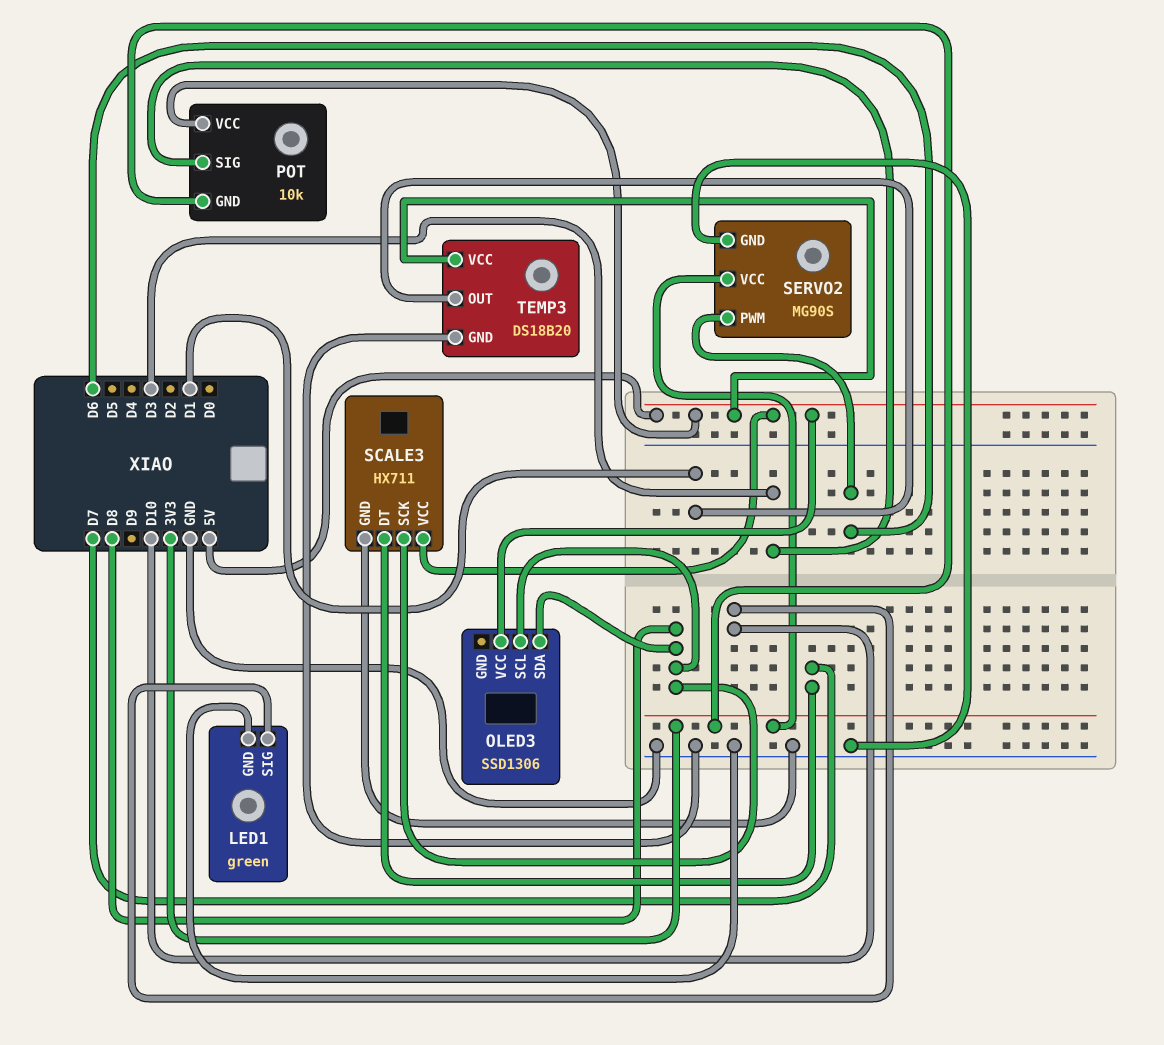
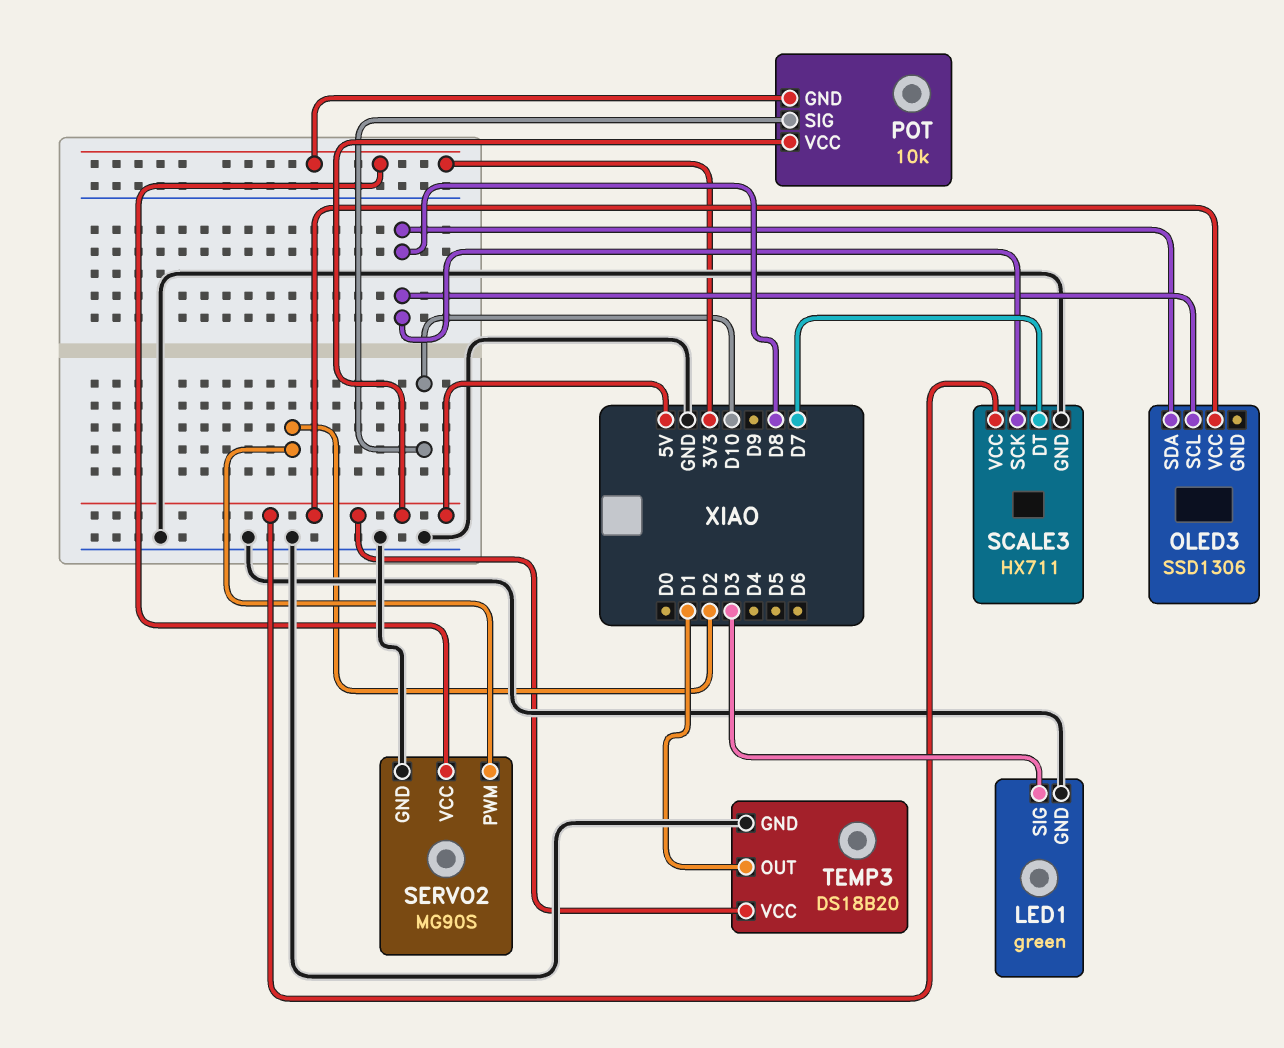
LED1 pin SIG: D10 -> D3
POT pin SIG: D3 -> D10
SERVO2 pin PWM: D6 -> D2

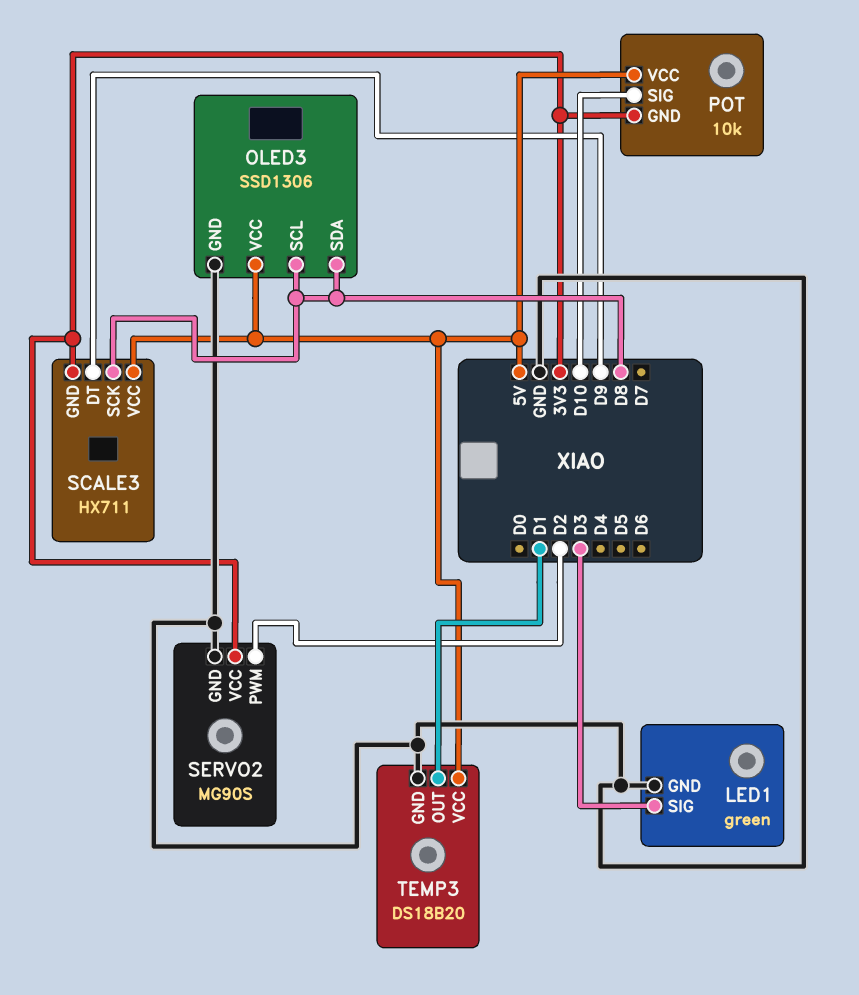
OLED3 pin GND: none -> GND
SCALE3 pin DT: D7 -> D9
SCALE3 pin GND: GND -> 3V3

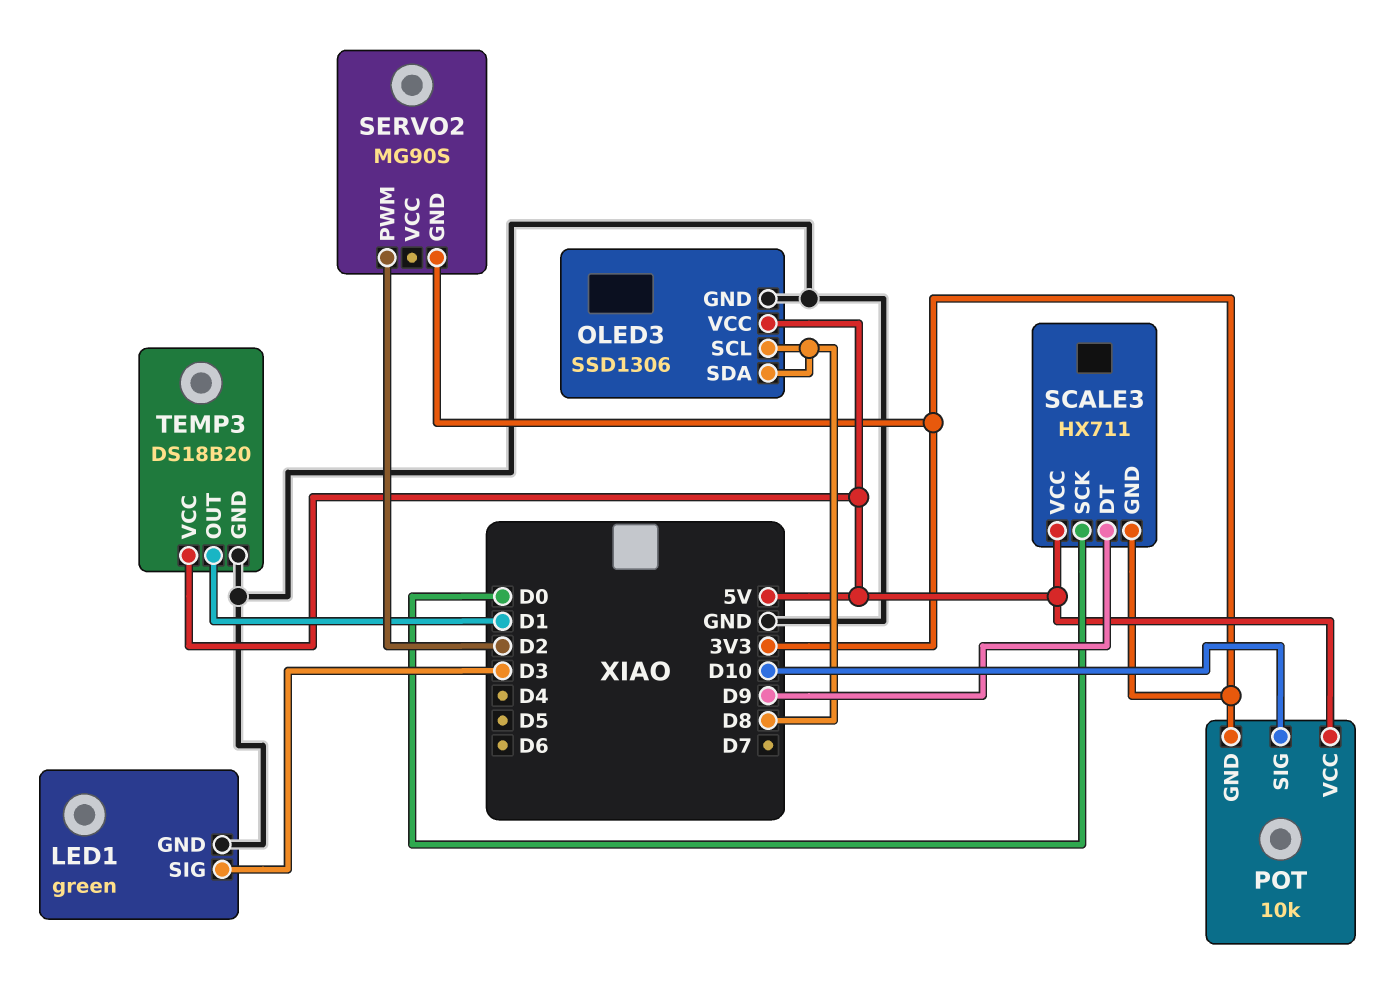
SCALE3 pin SCK: D8 -> D0
SERVO2 pin GND: GND -> 3V3
SERVO2 pin VCC: 3V3 -> none

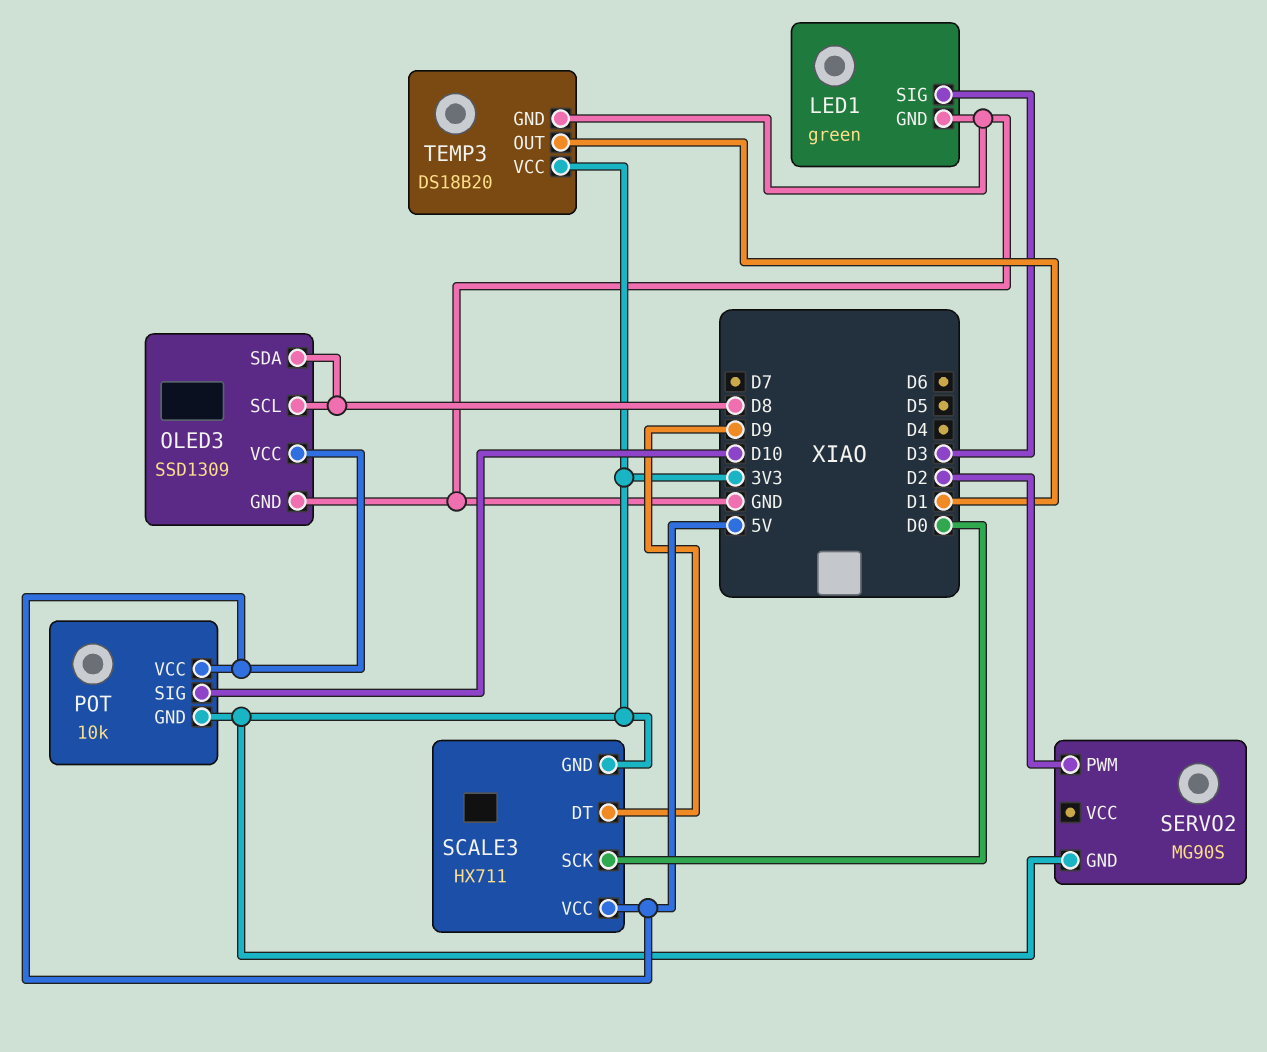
OLED3: SSD1306 -> SSD1309
TEMP3 pin VCC: 5V -> 3V3

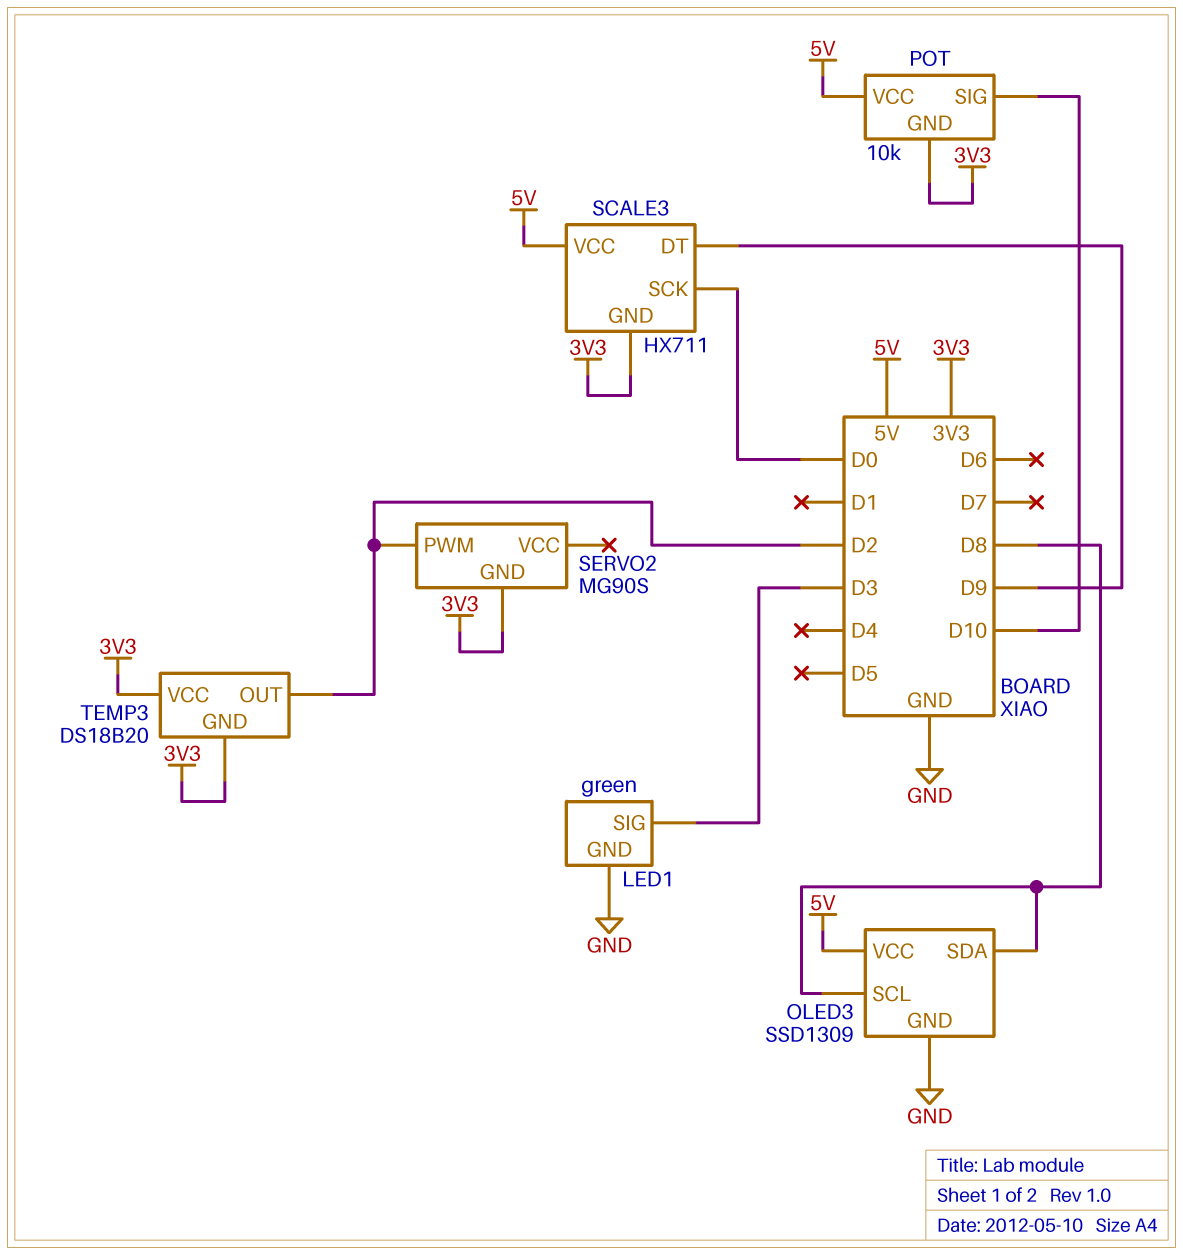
TEMP3 pin GND: GND -> 3V3
TEMP3 pin OUT: D1 -> D2

